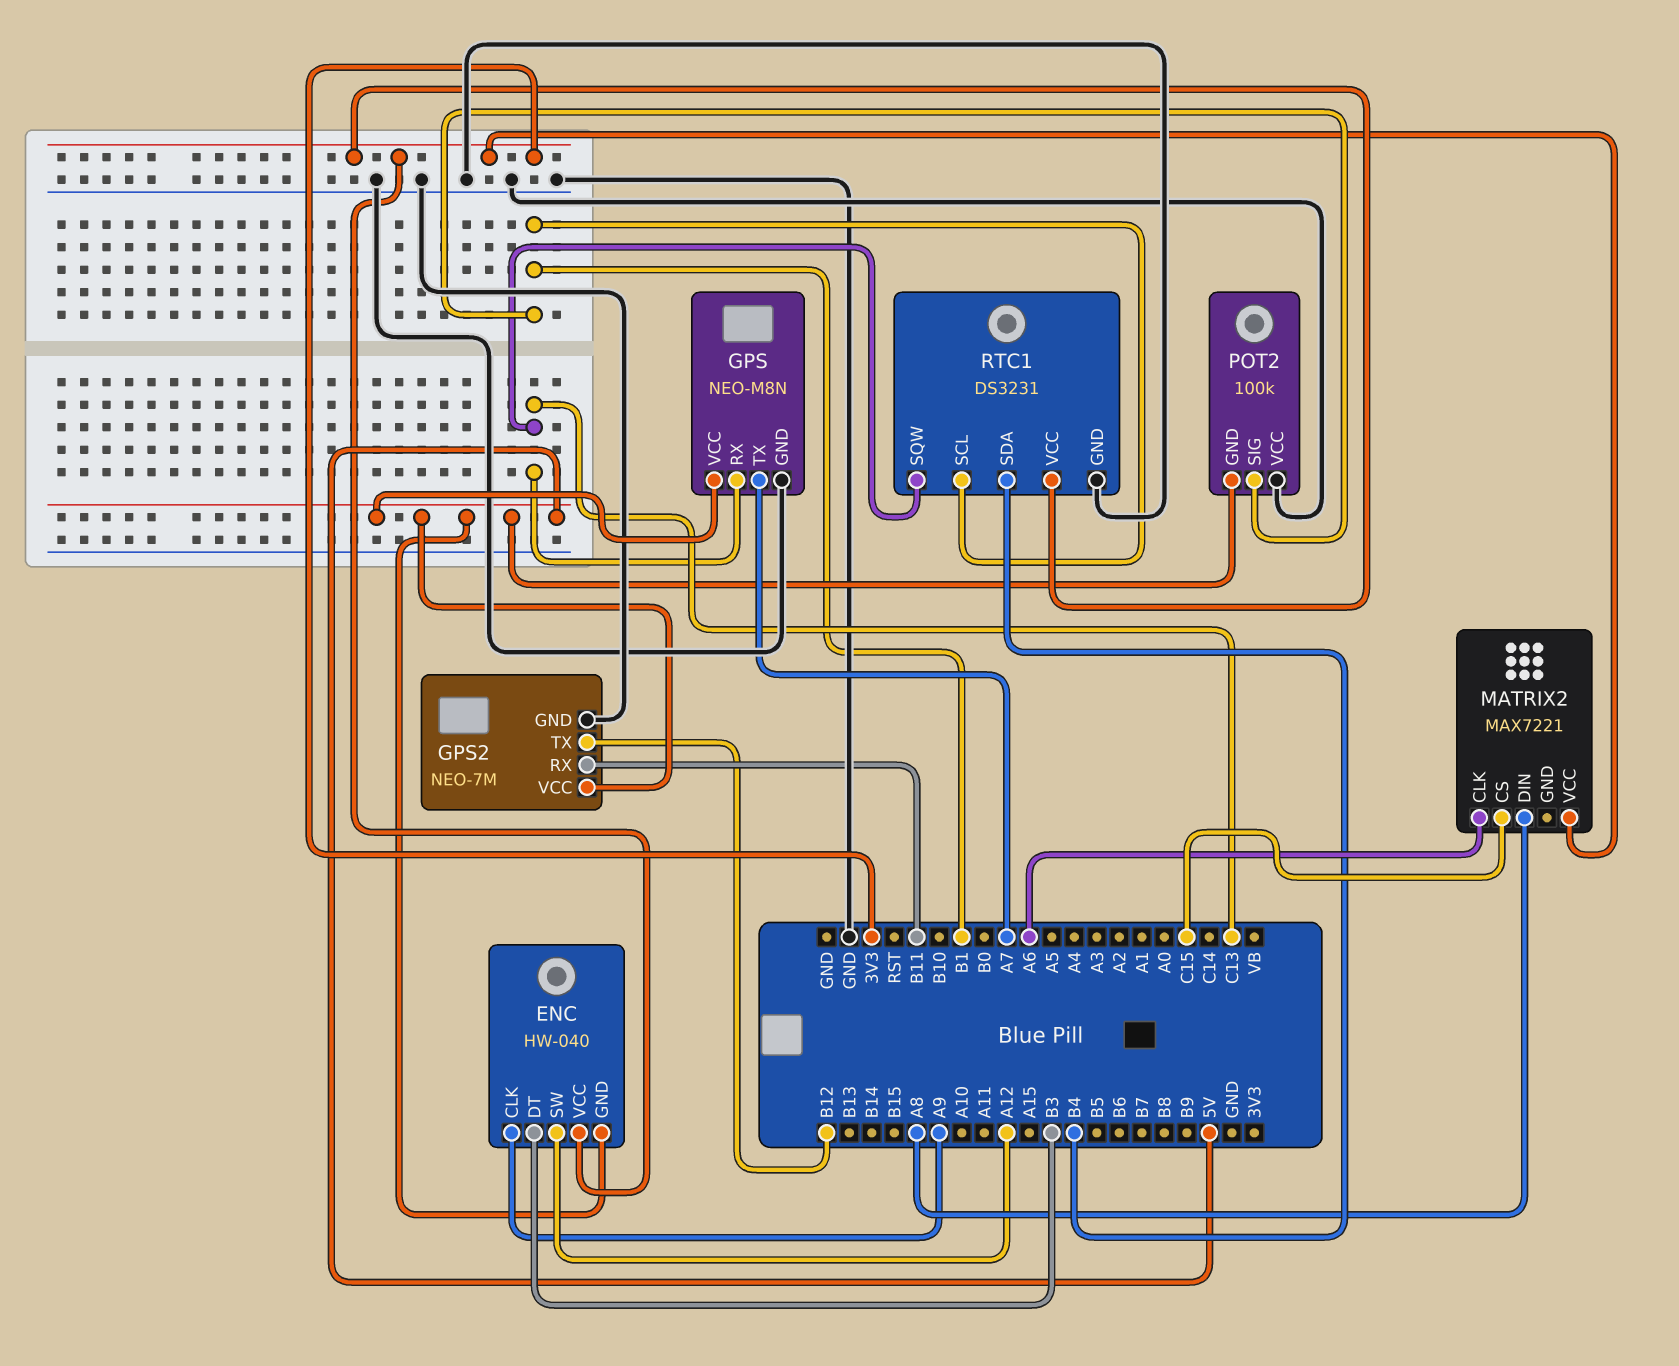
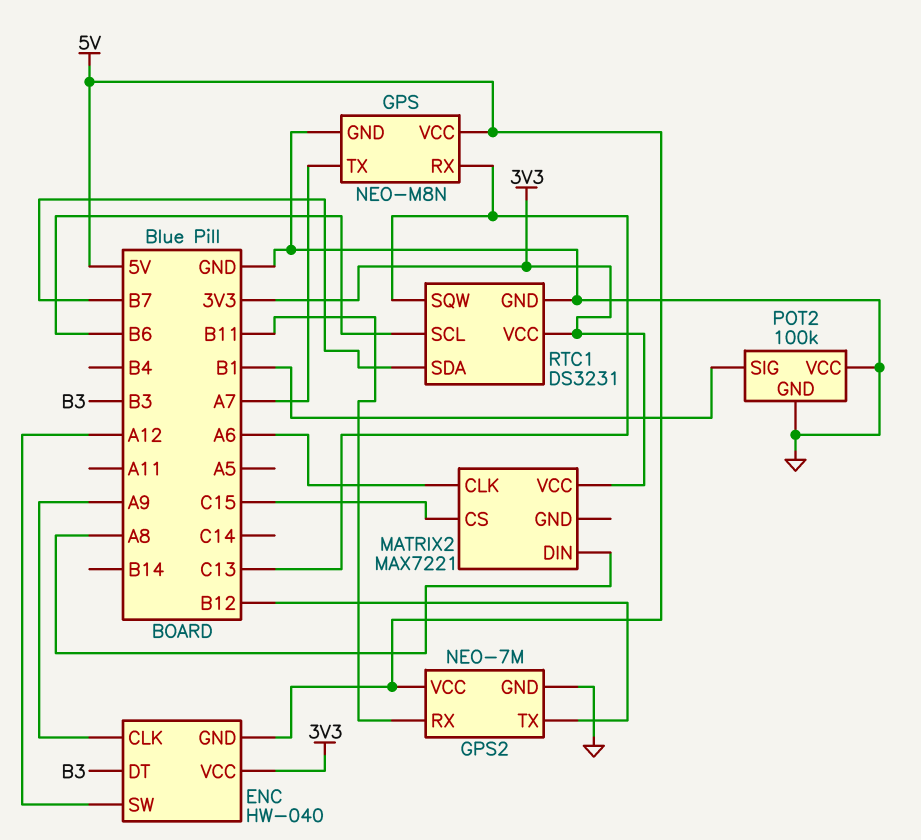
POT2 pin GND: 5V -> GND
RTC1 pin SCL: B1 -> B6
RTC1 pin SDA: B4 -> B7

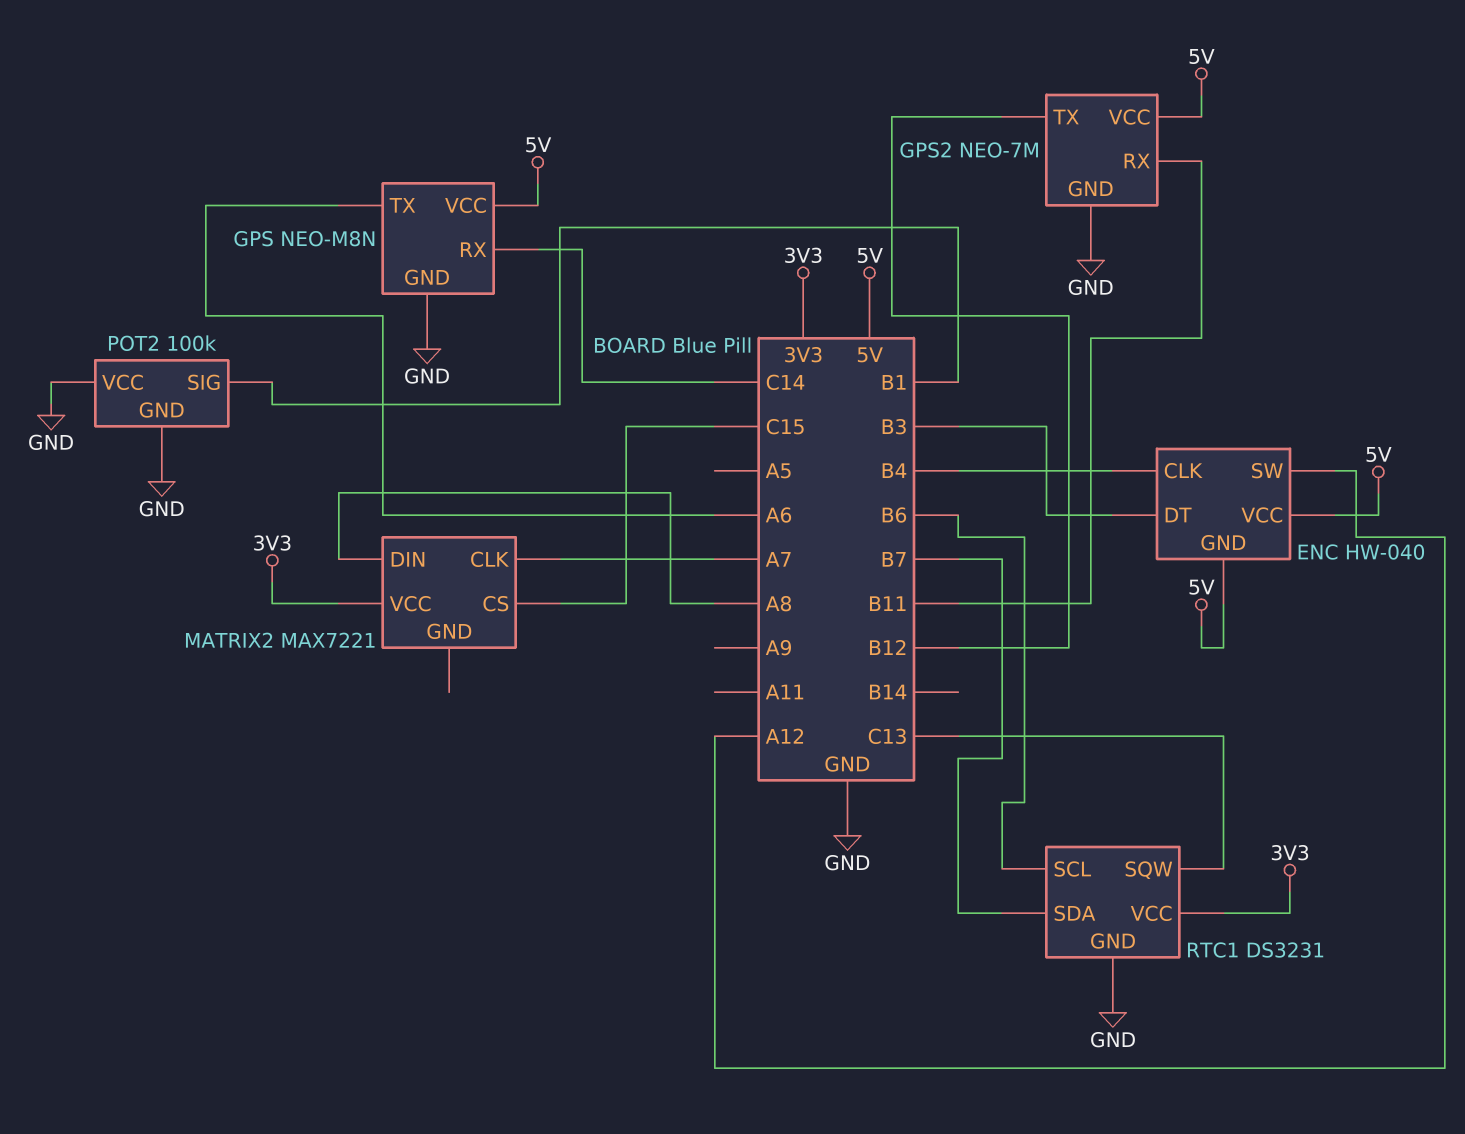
ENC pin CLK: A9 -> B4
ENC pin VCC: 3V3 -> 5V
GPS pin RX: C13 -> C14
GPS pin TX: A7 -> A6
MATRIX2 pin CLK: A6 -> A7

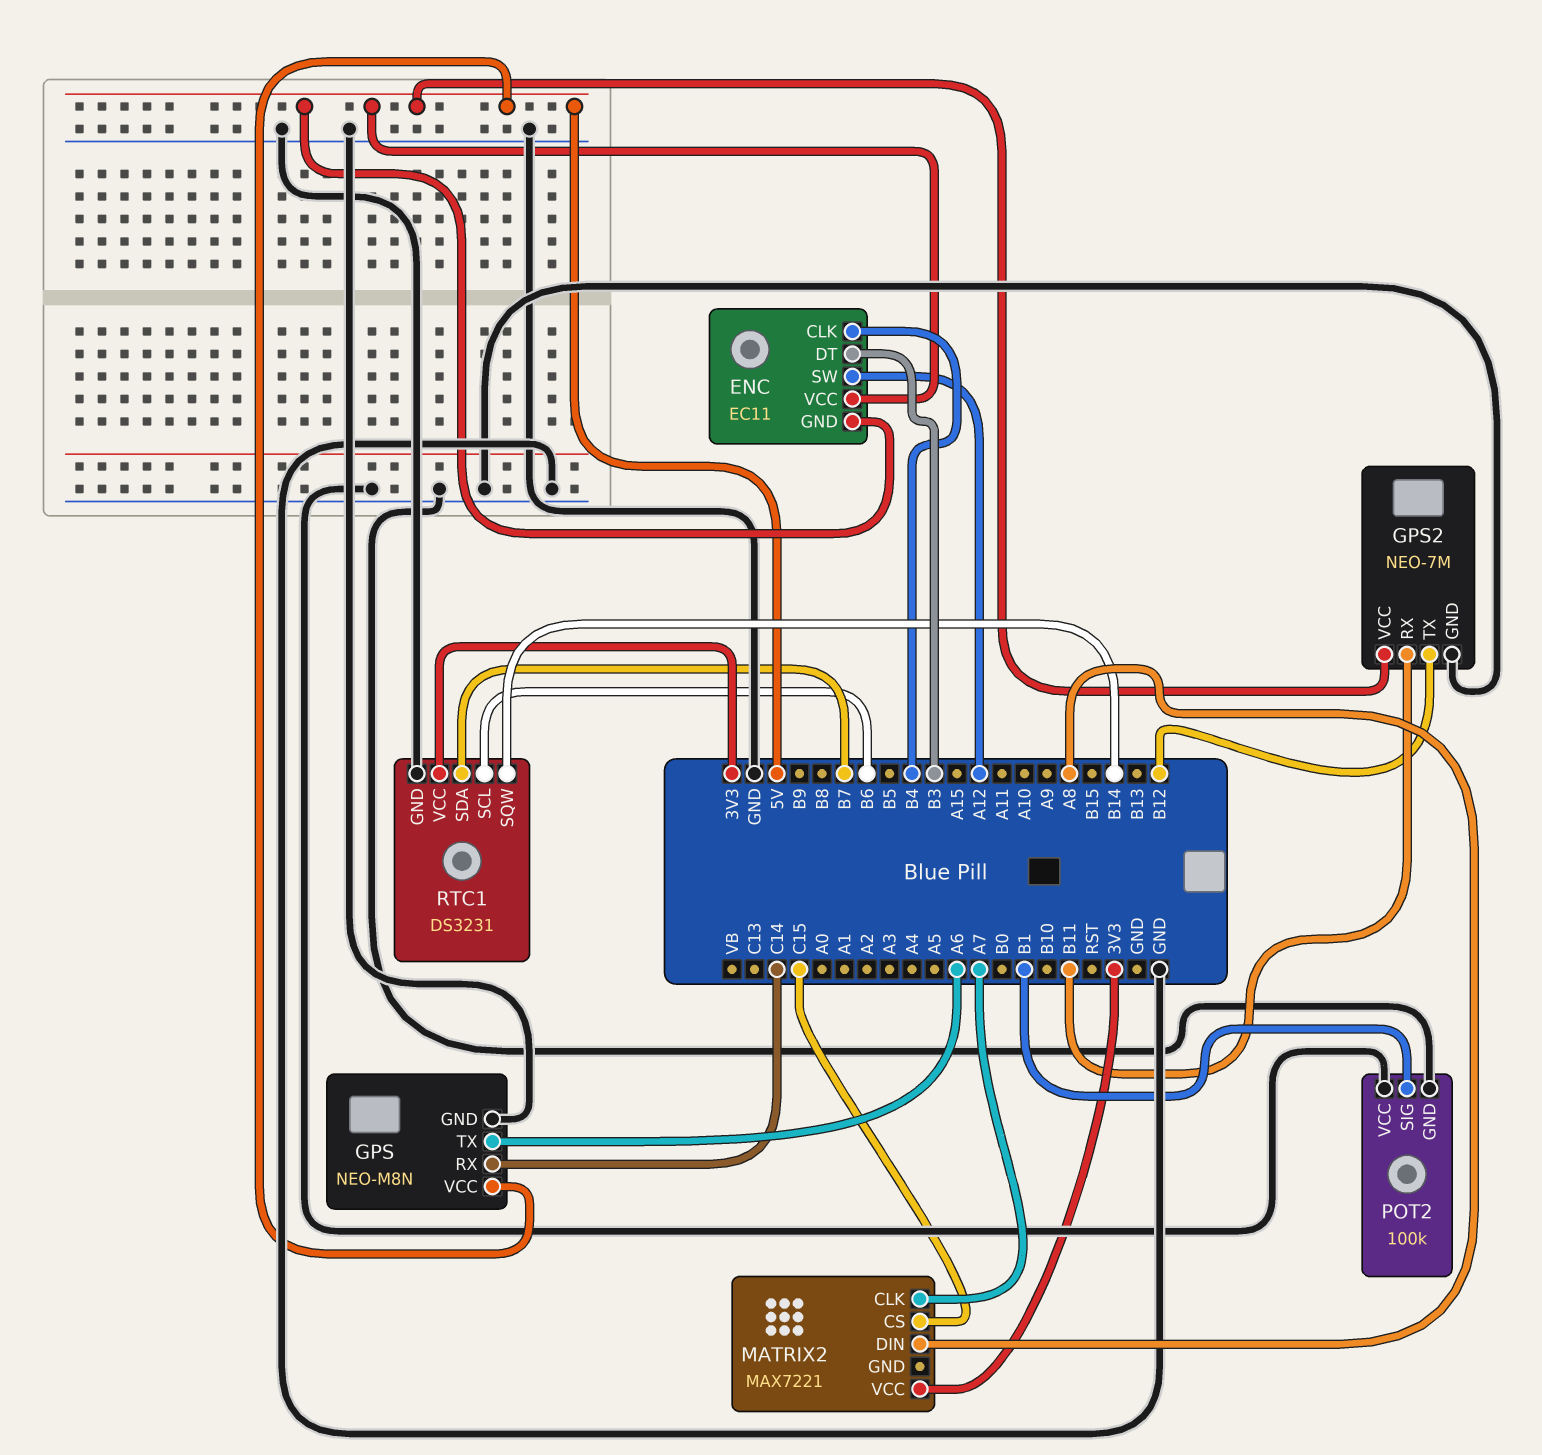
ENC: HW-040 -> EC11
RTC1 pin SQW: C13 -> B14

